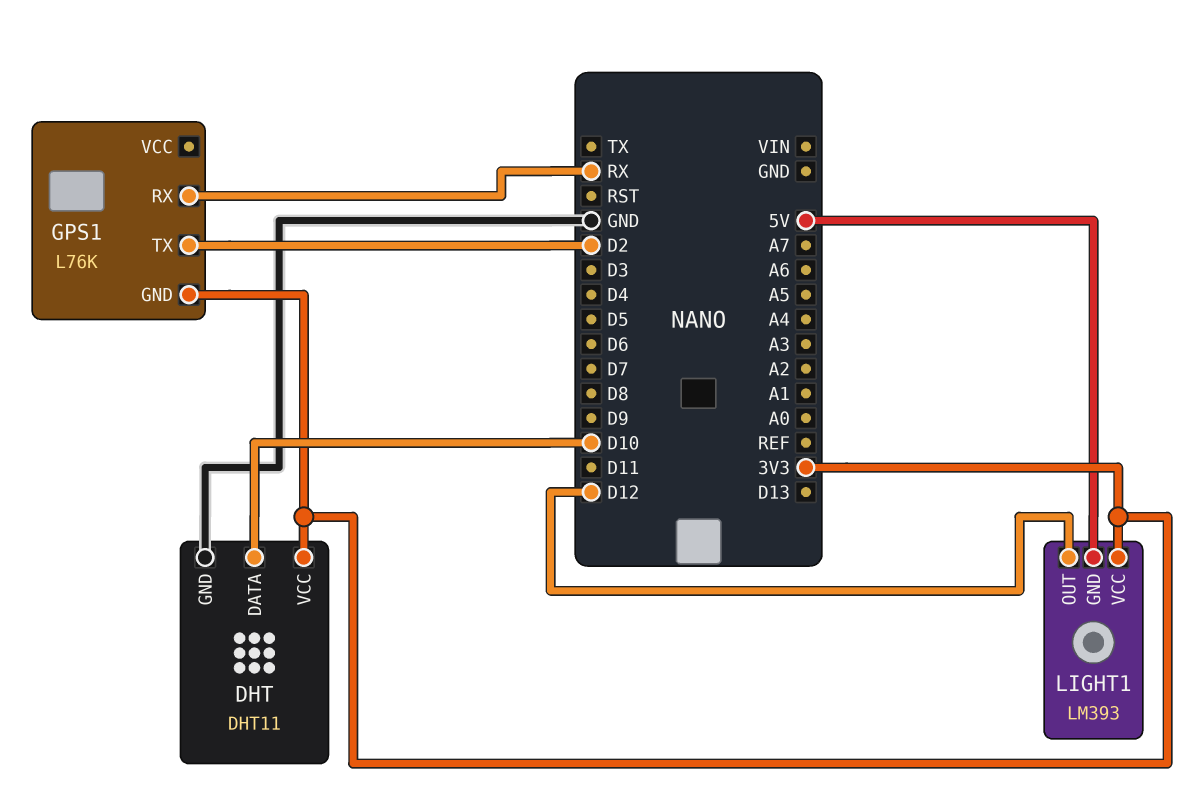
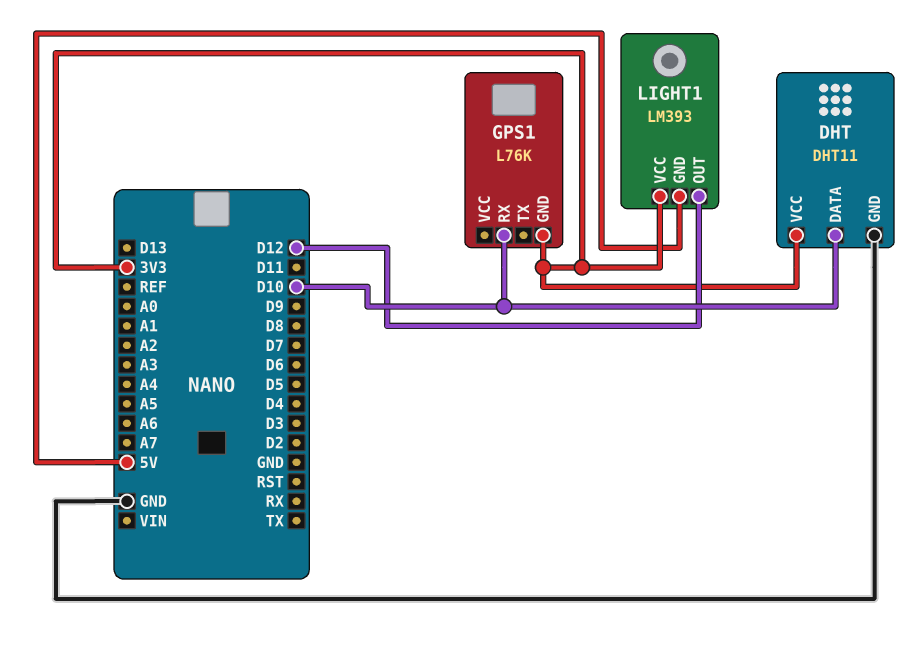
GPS1 pin RX: RX -> D10
GPS1 pin TX: D2 -> none

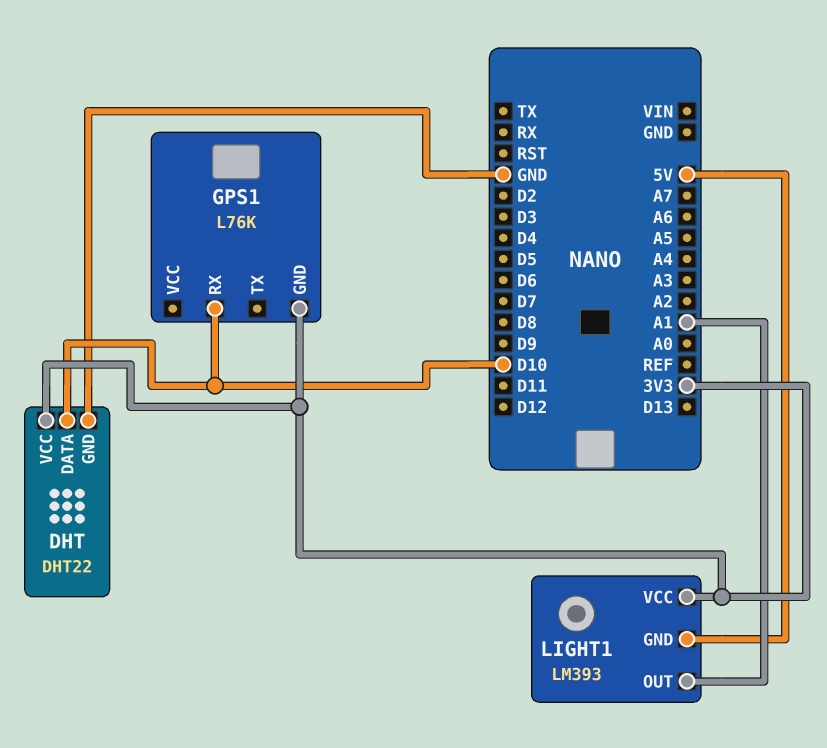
DHT: DHT11 -> DHT22
LIGHT1 pin OUT: D12 -> A1

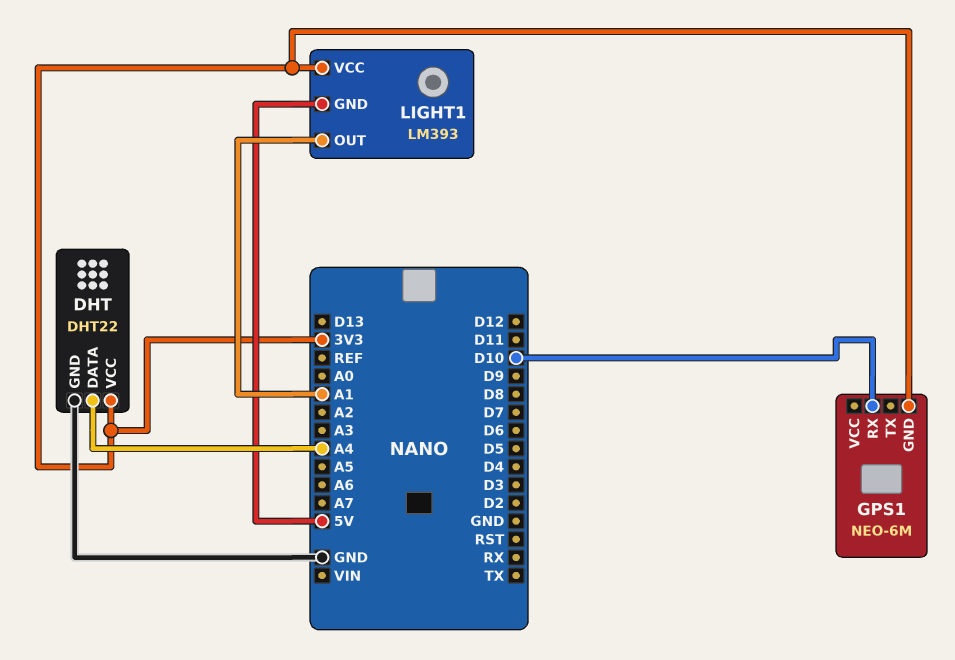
DHT pin DATA: D10 -> A4
GPS1: L76K -> NEO-6M

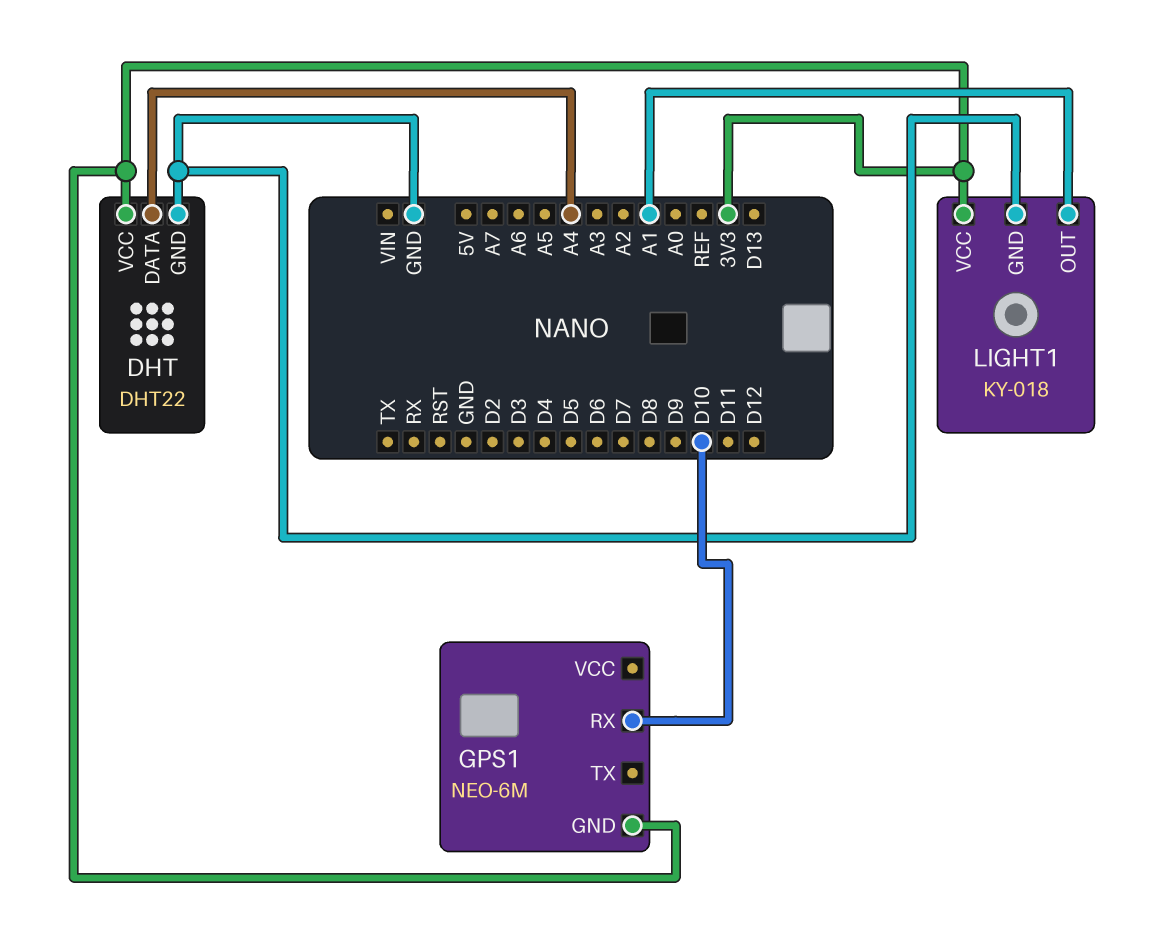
LIGHT1: LM393 -> KY-018
LIGHT1 pin GND: 5V -> GND

